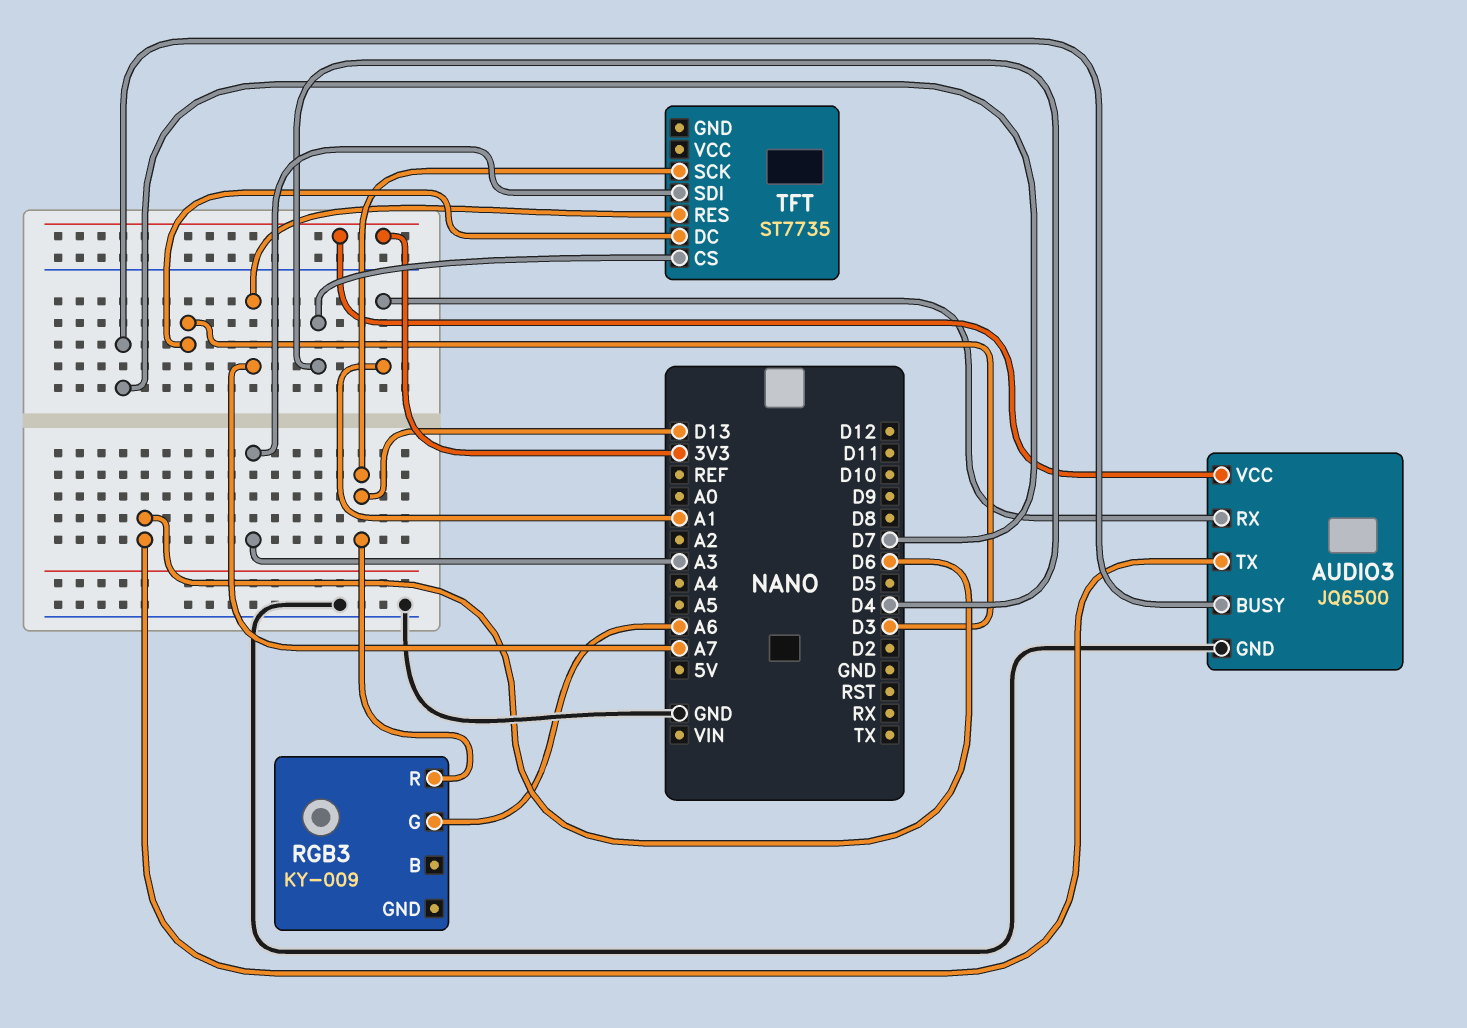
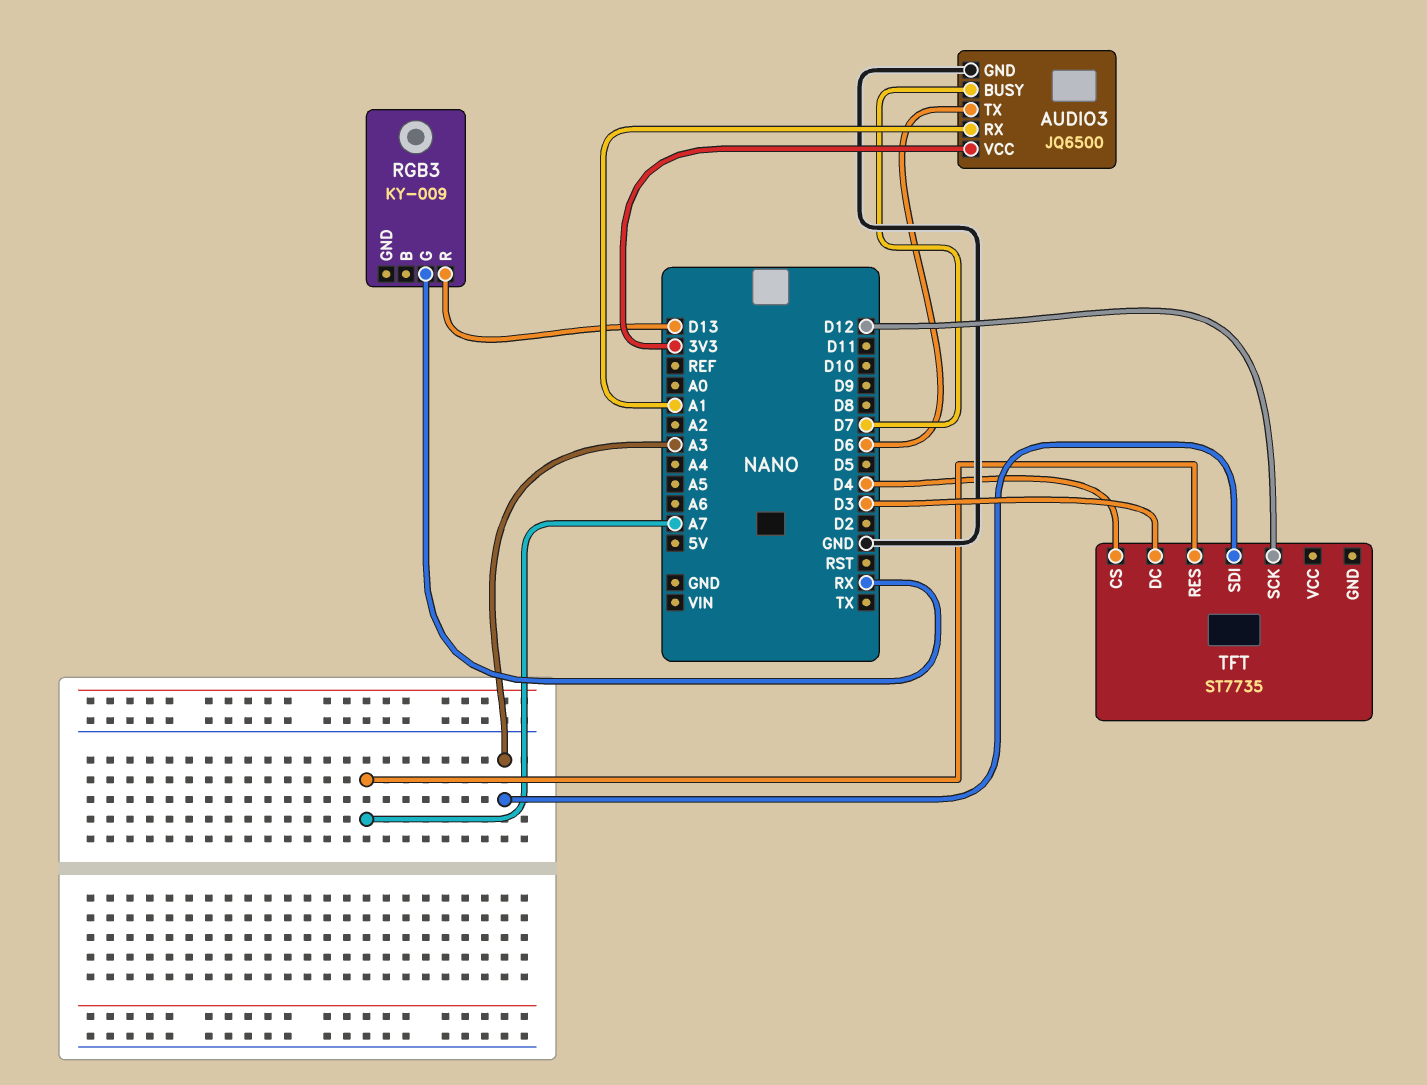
RGB3 pin G: A6 -> RX
TFT pin SCK: D13 -> D12

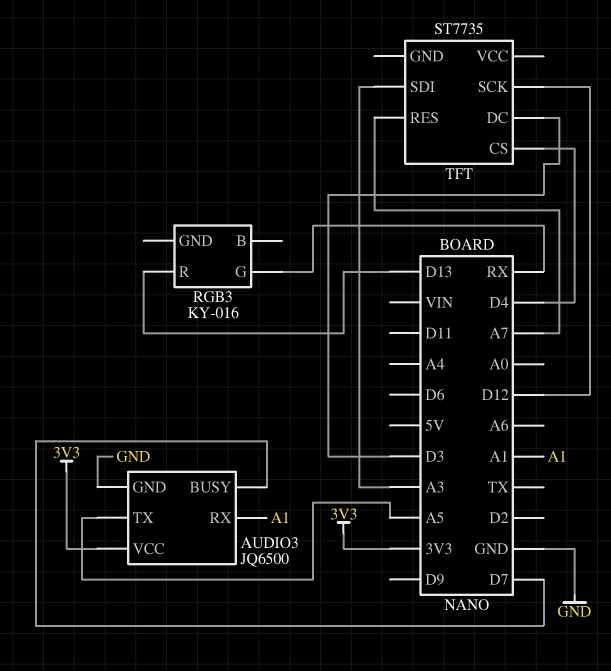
AUDIO3 pin TX: D6 -> A5
RGB3: KY-009 -> KY-016

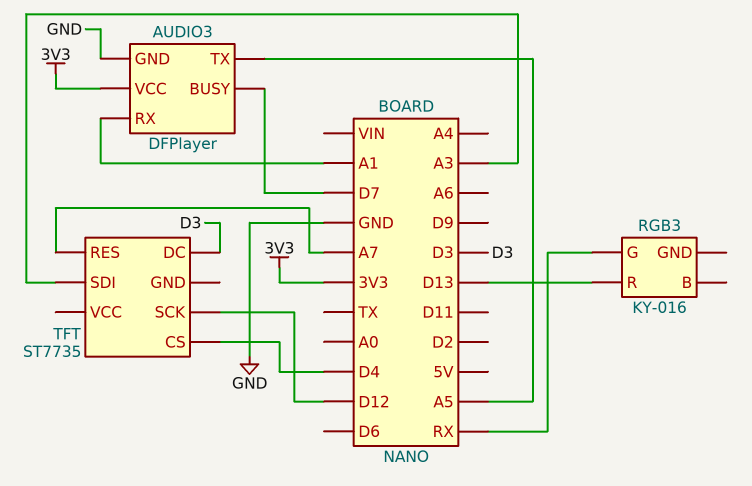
AUDIO3: JQ6500 -> DFPlayer

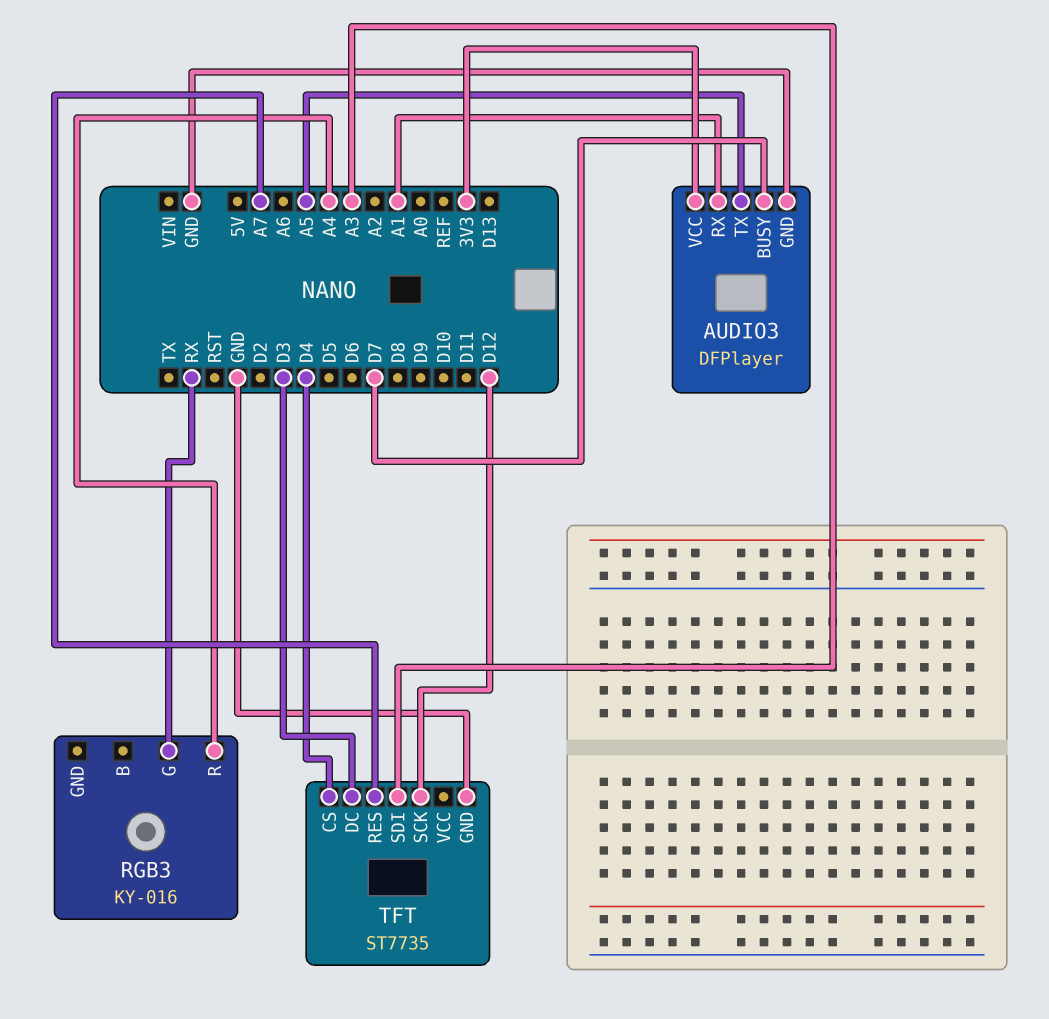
RGB3 pin R: D13 -> A4
TFT pin GND: none -> GND

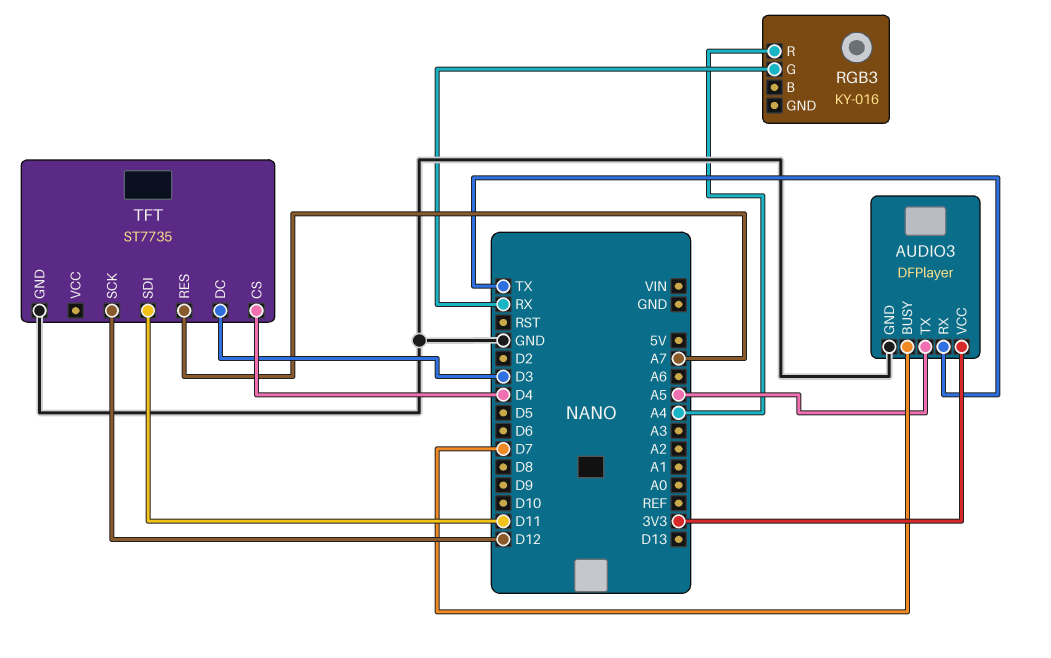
AUDIO3 pin RX: A1 -> TX
TFT pin SDI: A3 -> D11

